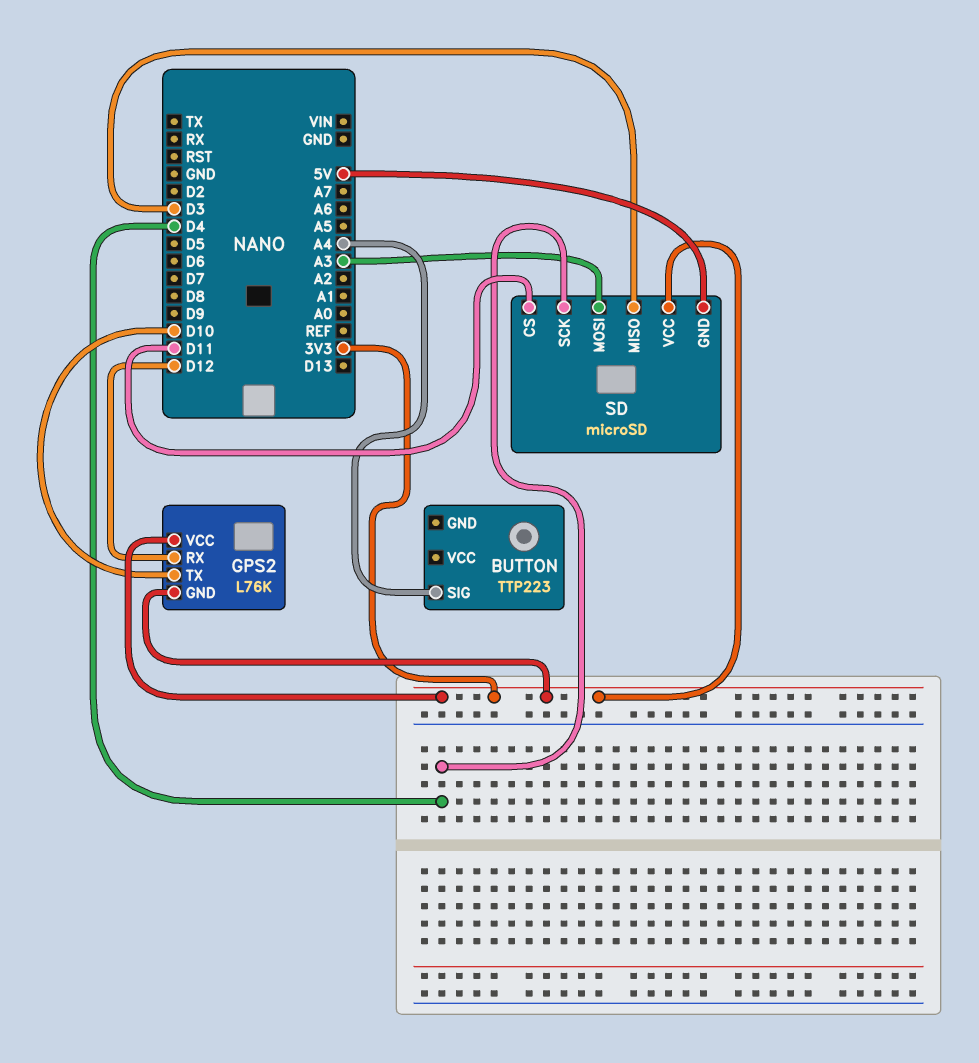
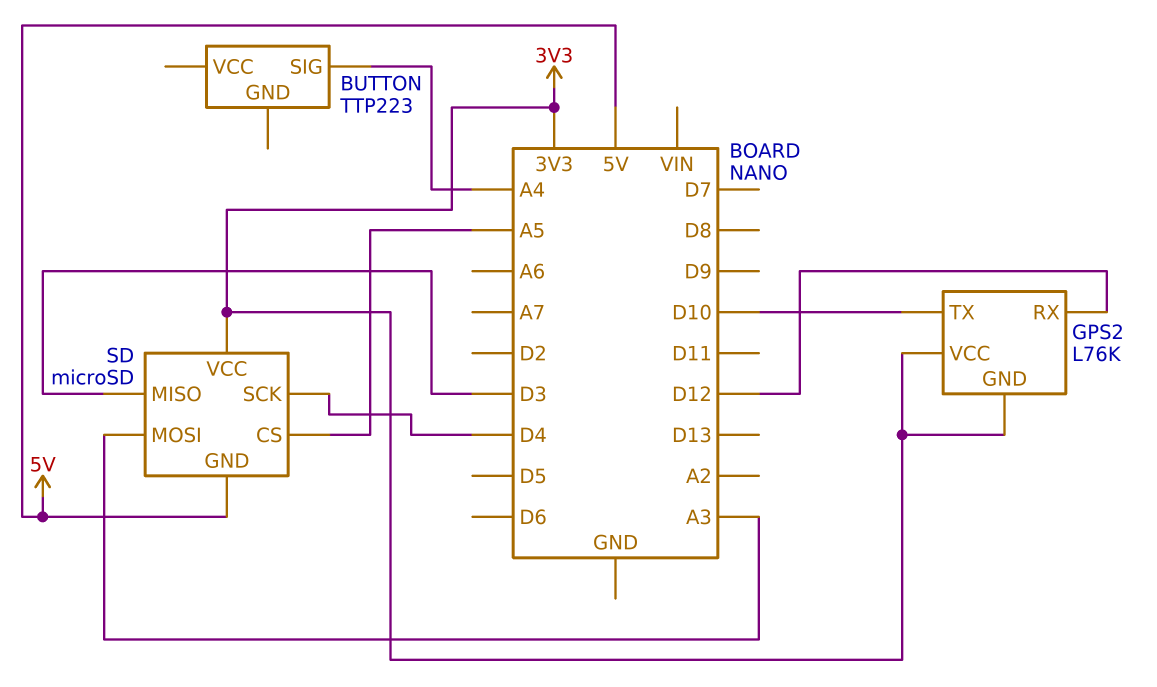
SD pin CS: D11 -> A5

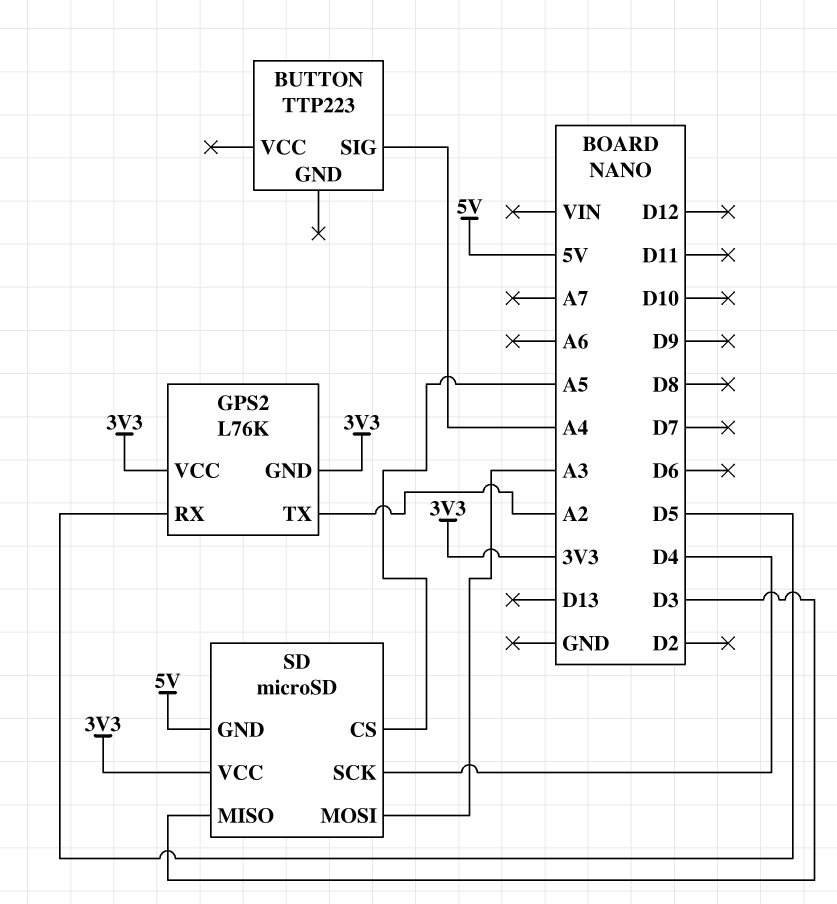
GPS2 pin RX: D12 -> D5
GPS2 pin TX: D10 -> A2

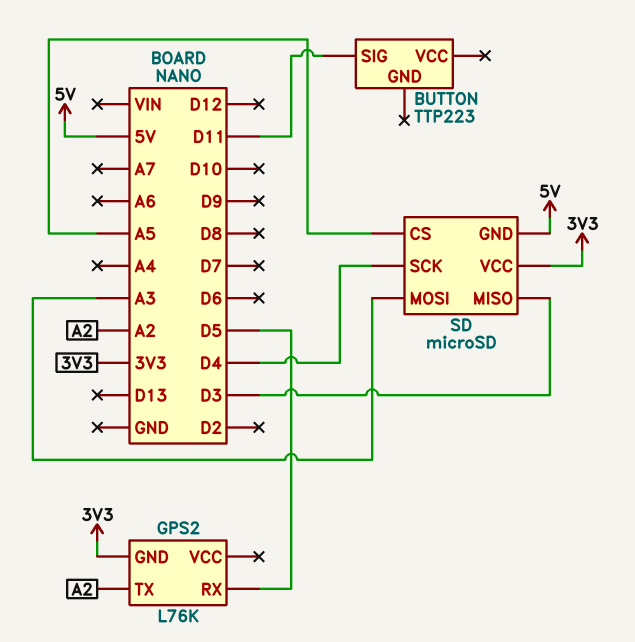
BUTTON pin SIG: A4 -> D11
GPS2 pin VCC: 3V3 -> none

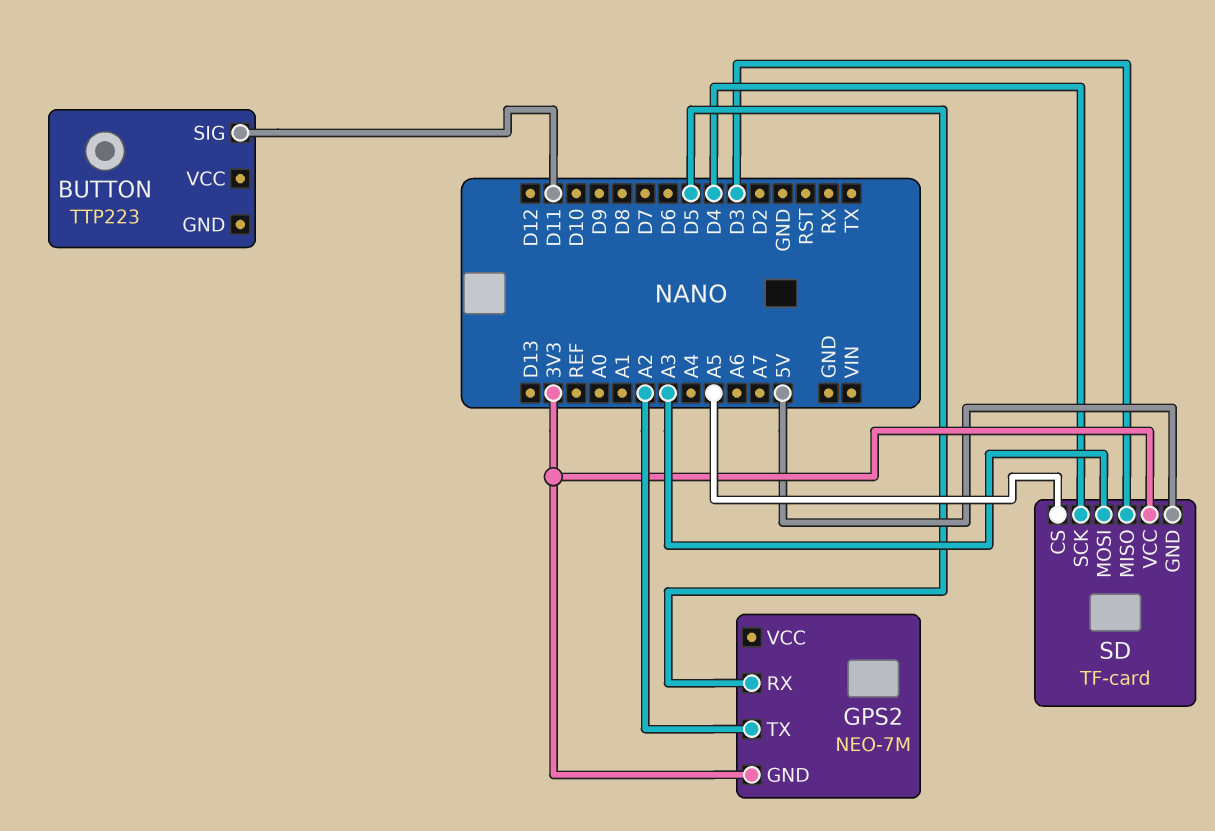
GPS2: L76K -> NEO-7M
SD: microSD -> TF-card

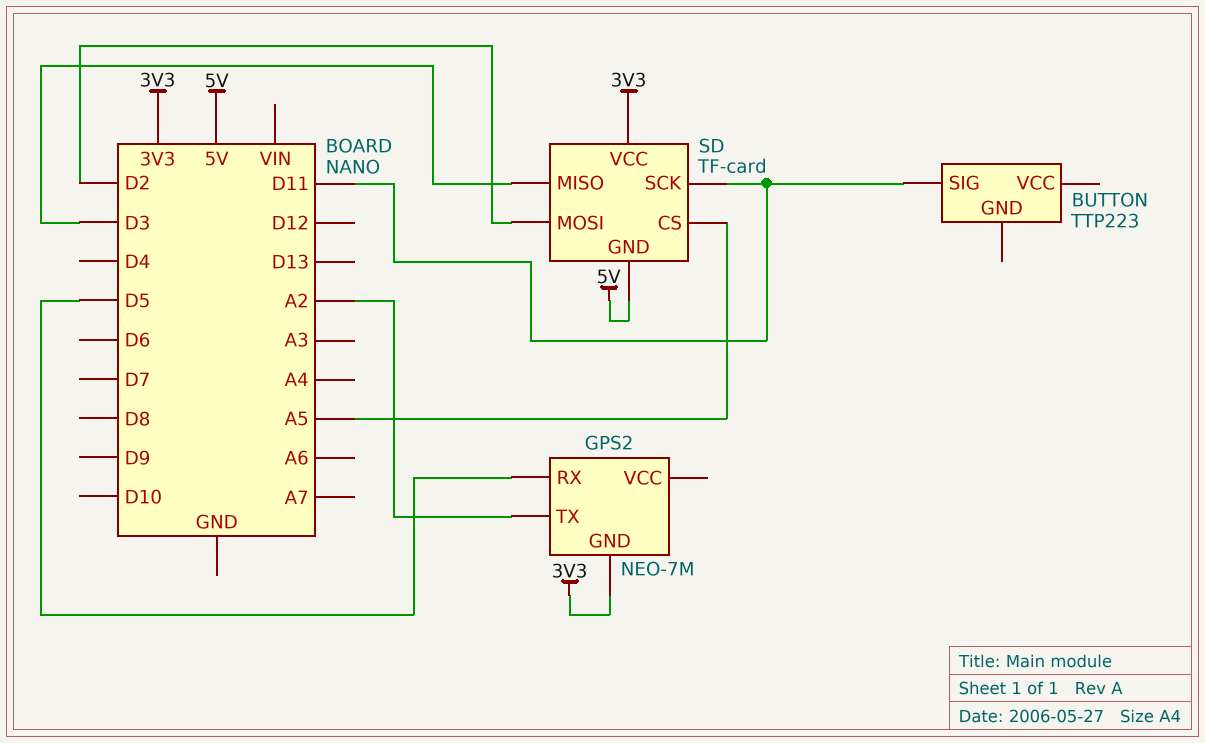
SD pin MOSI: A3 -> D2
SD pin SCK: D4 -> D11

